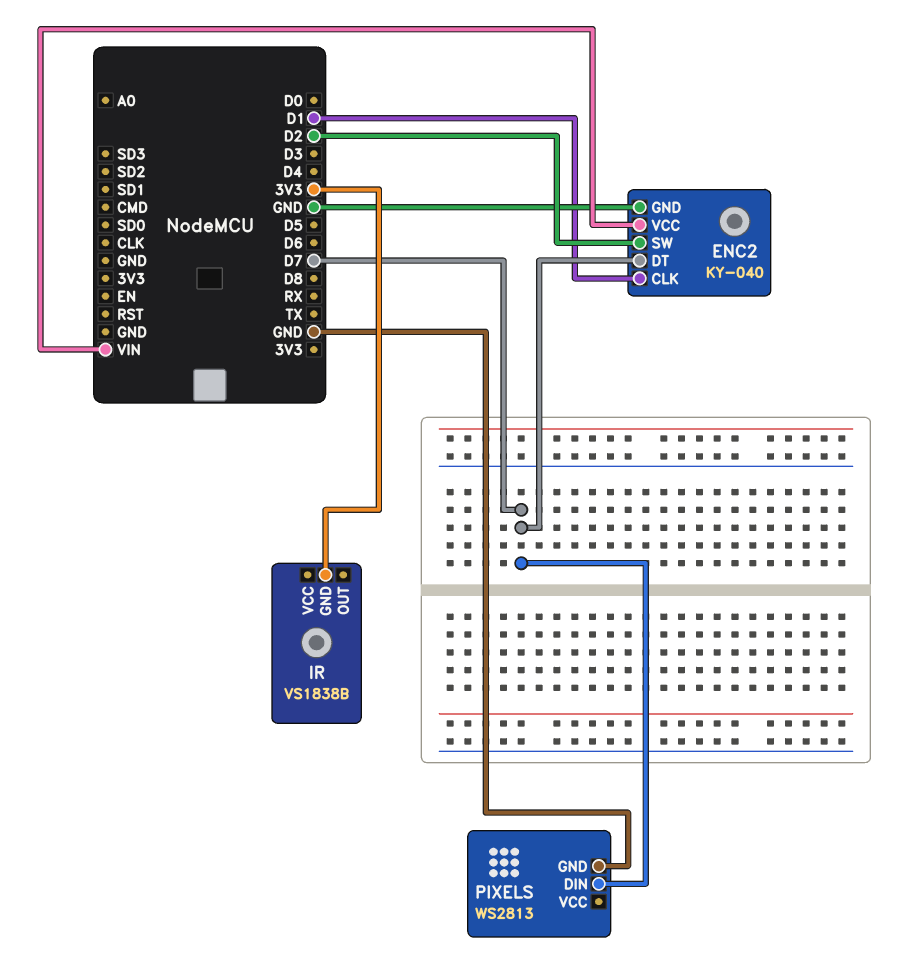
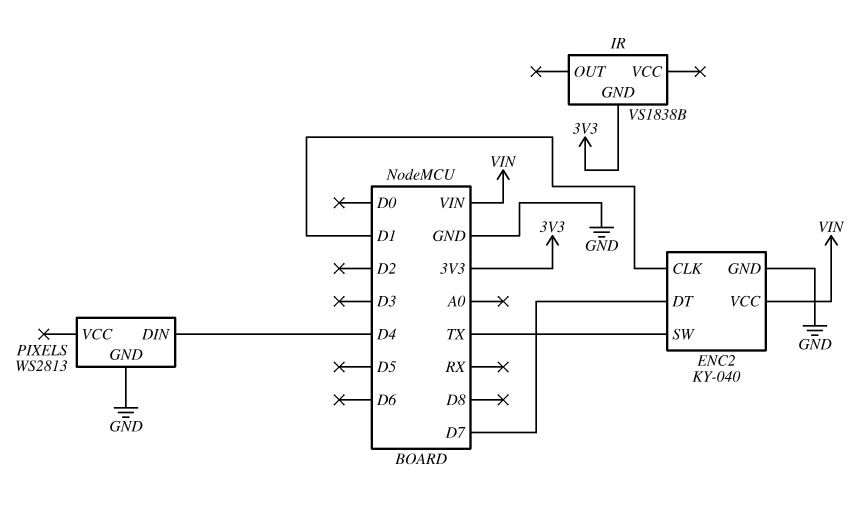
ENC2 pin SW: D2 -> TX
PIXELS pin DIN: D7 -> D4

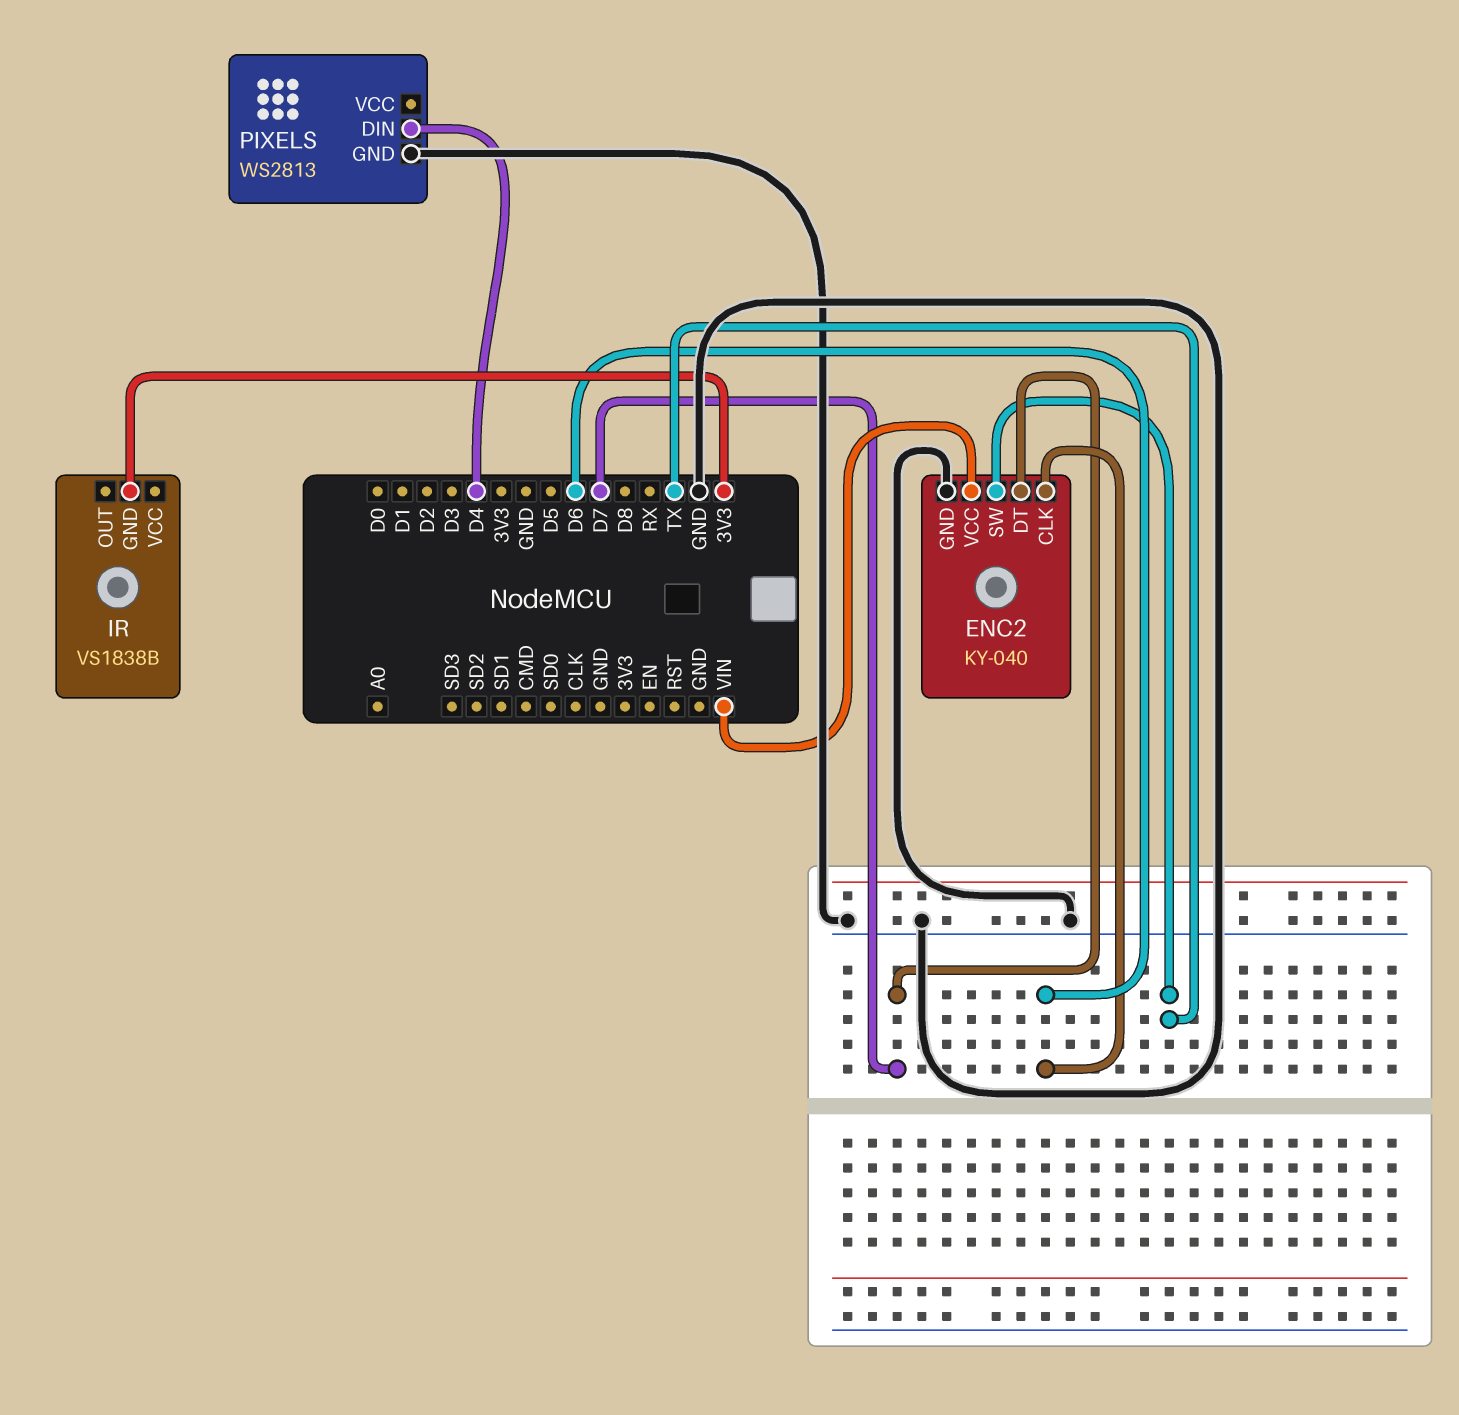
ENC2 pin CLK: D1 -> D6

